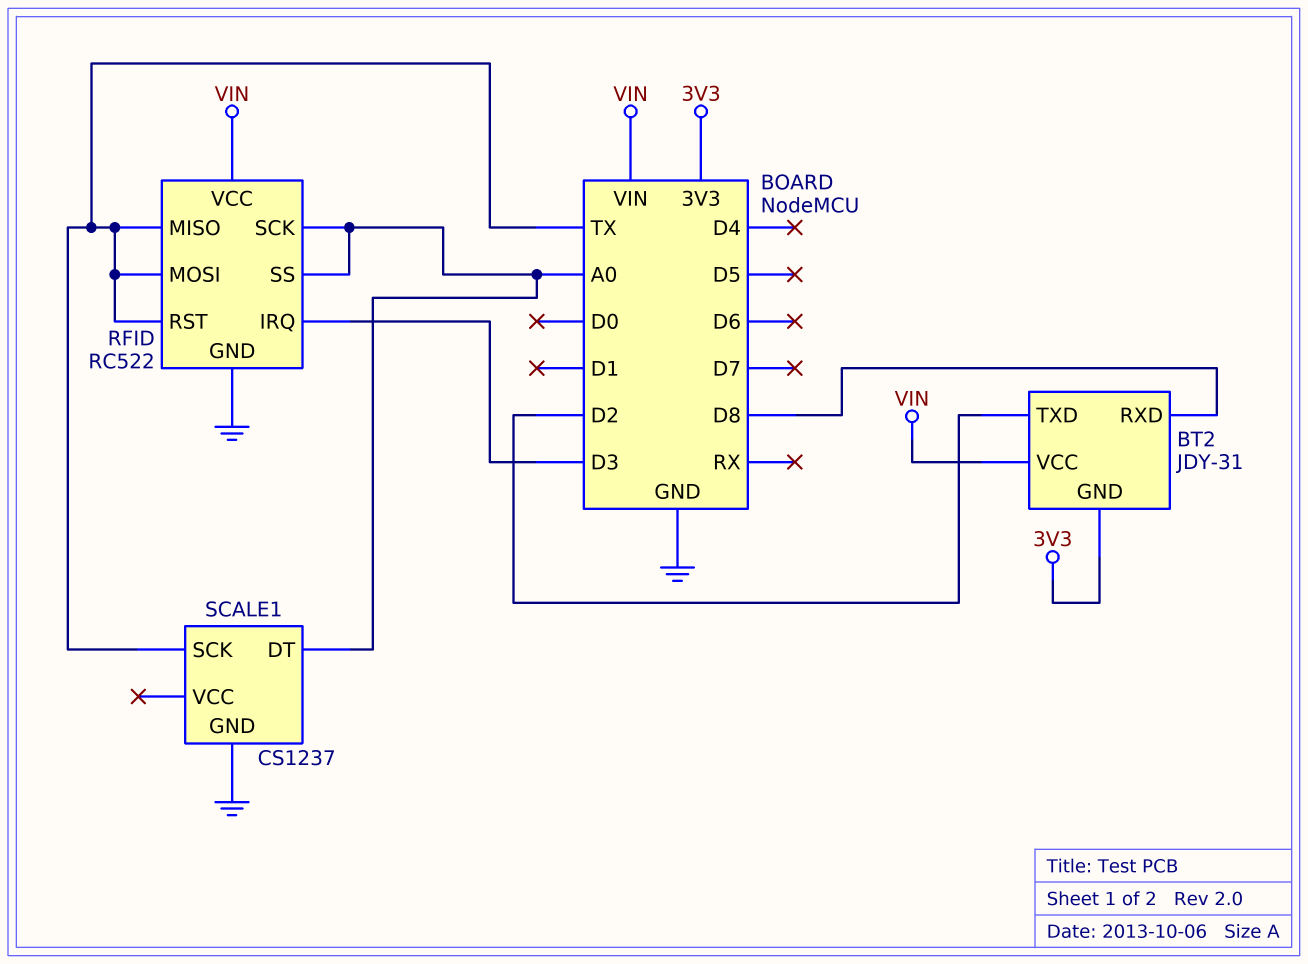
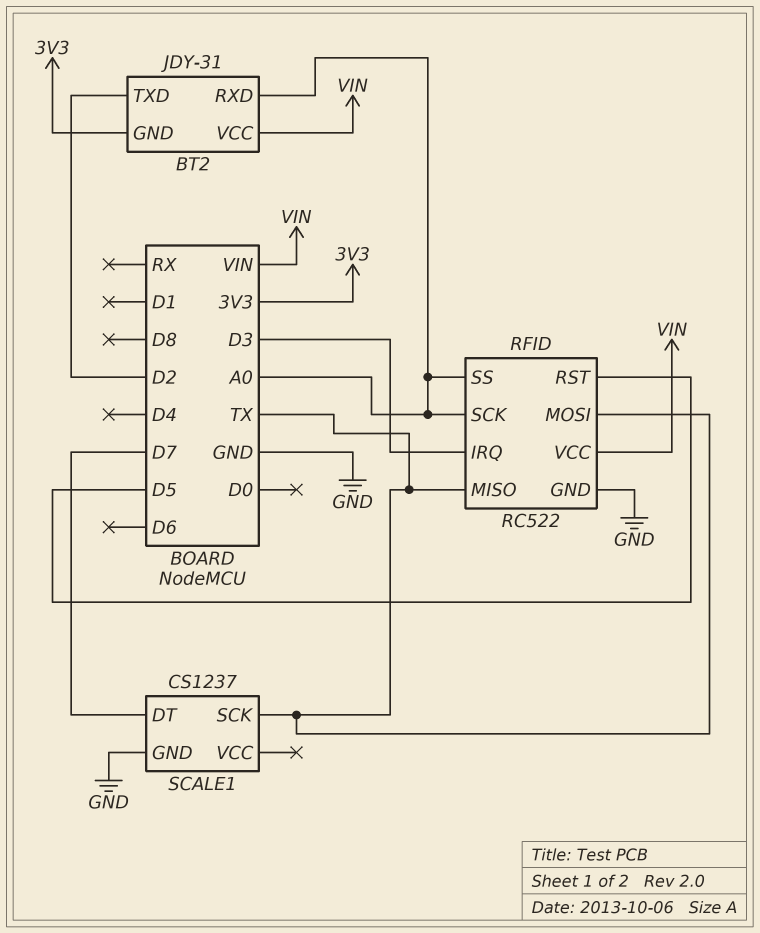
BT2 pin RXD: D8 -> A0
RFID pin RST: TX -> D5
SCALE1 pin DT: A0 -> D7

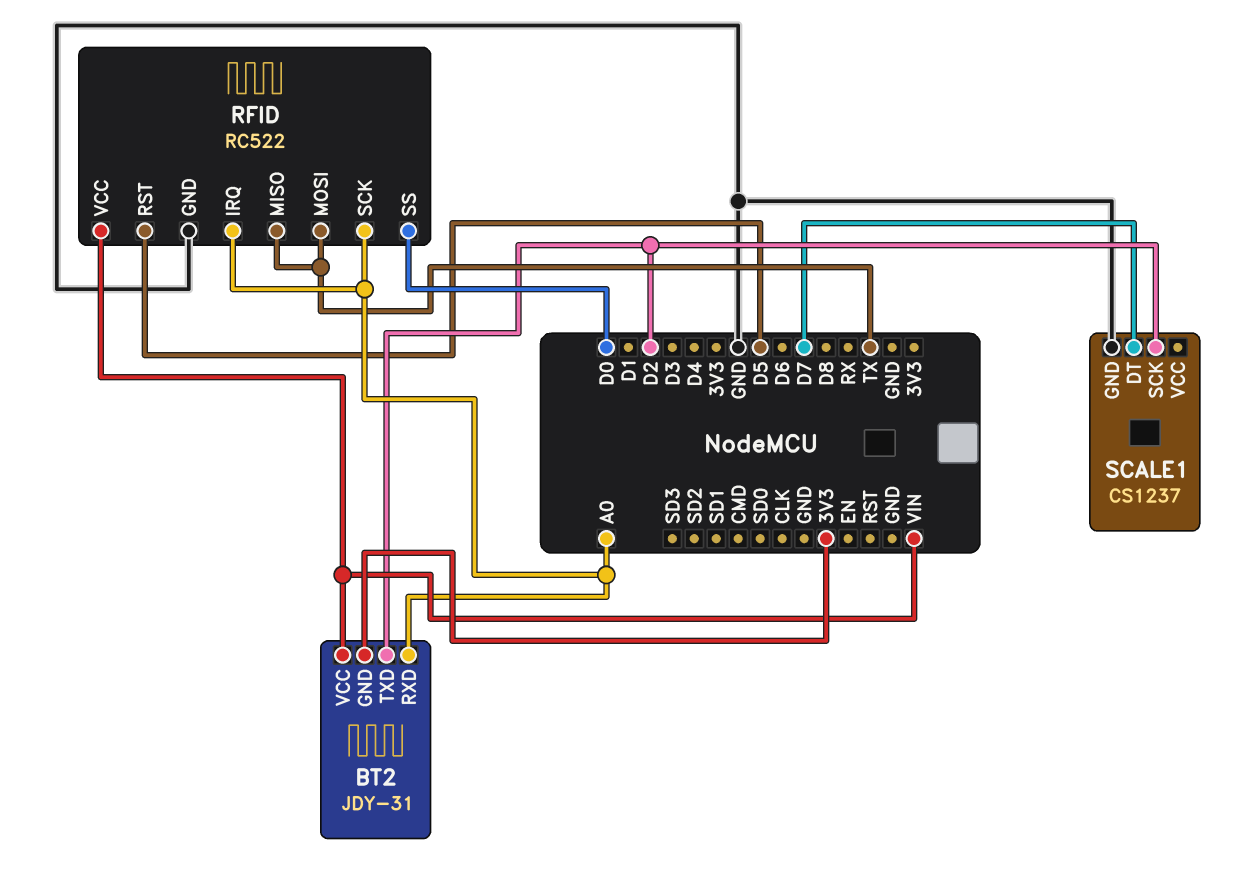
RFID pin IRQ: D3 -> A0
RFID pin SS: A0 -> D0
SCALE1 pin SCK: TX -> D2

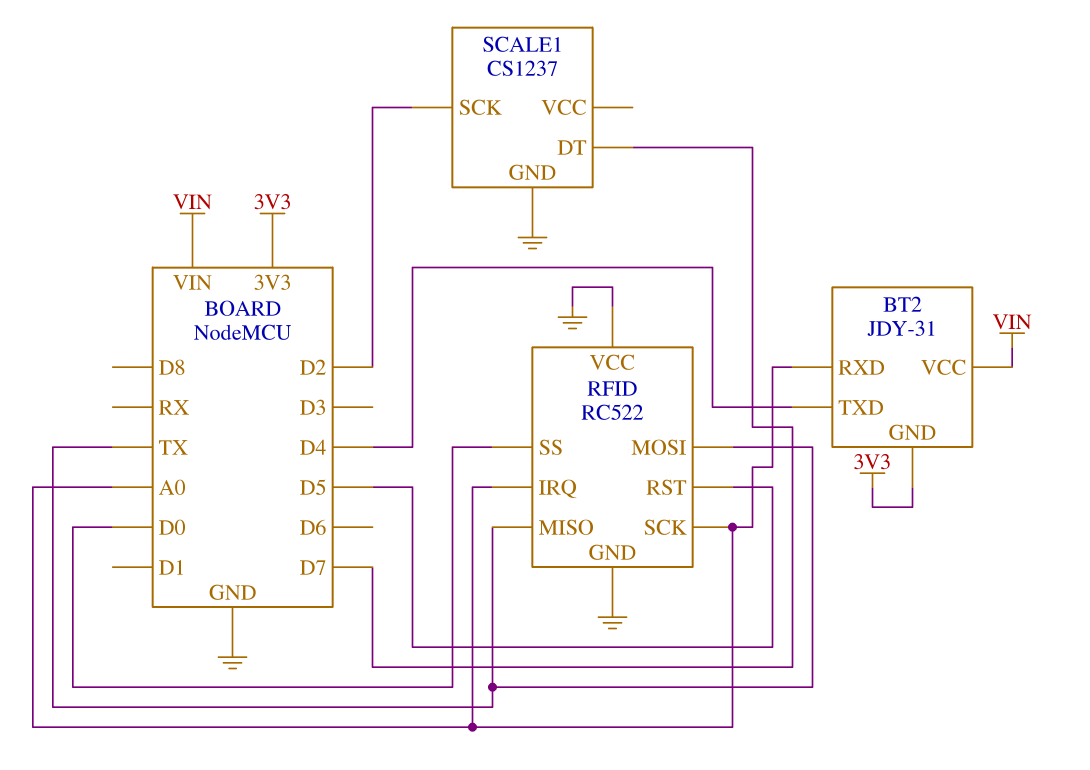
BT2 pin TXD: D2 -> D4
RFID pin VCC: VIN -> GND

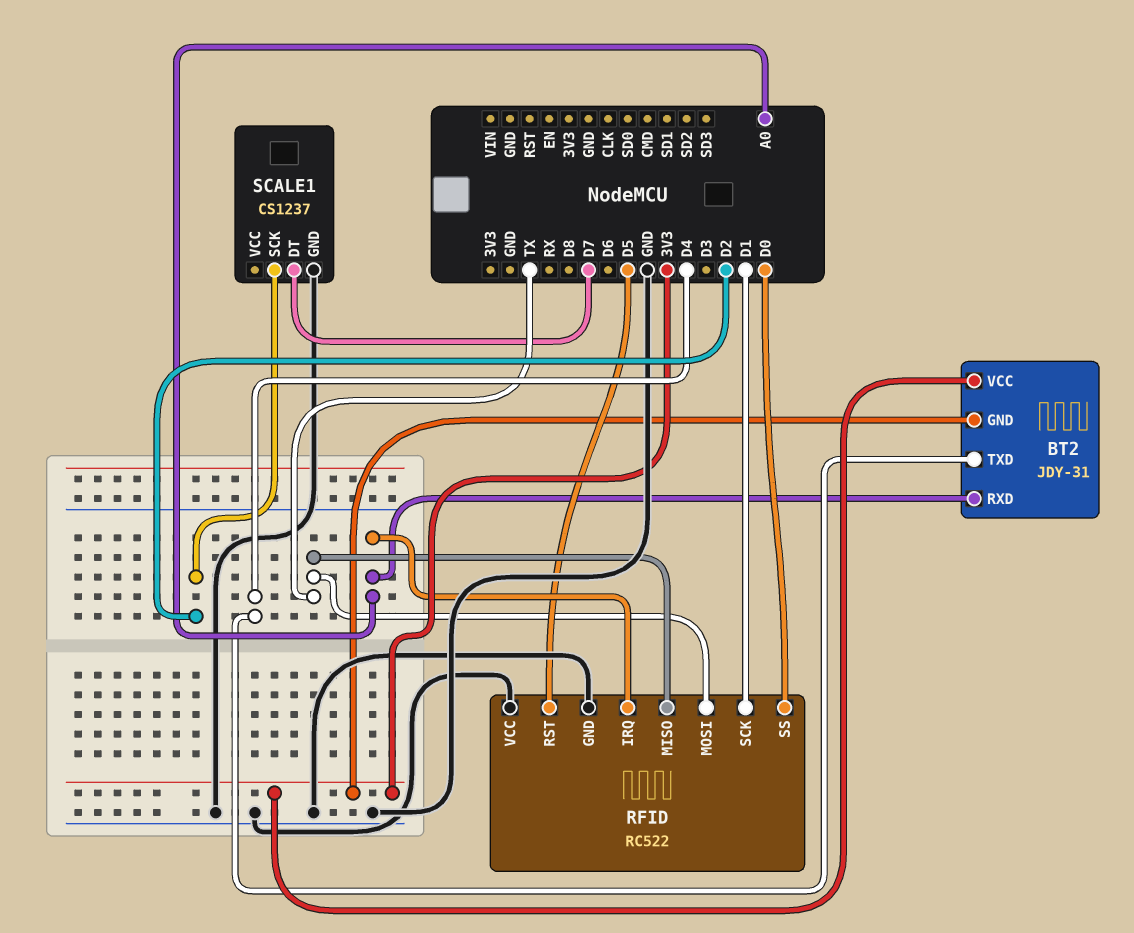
BT2 pin VCC: VIN -> 3V3
RFID pin SCK: A0 -> D1

